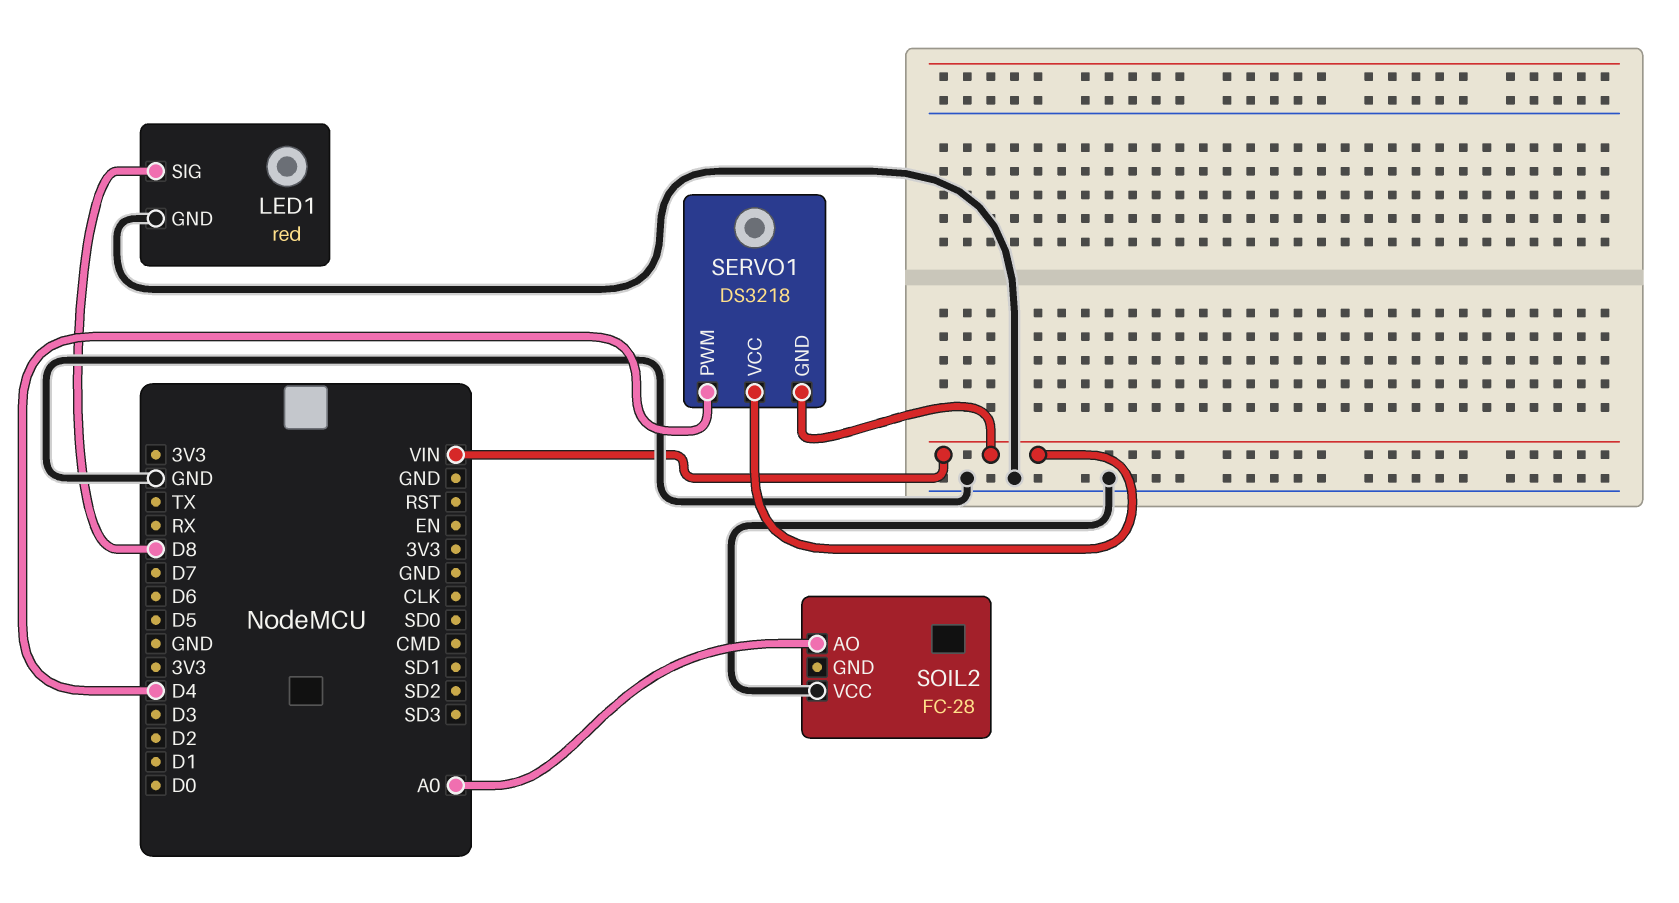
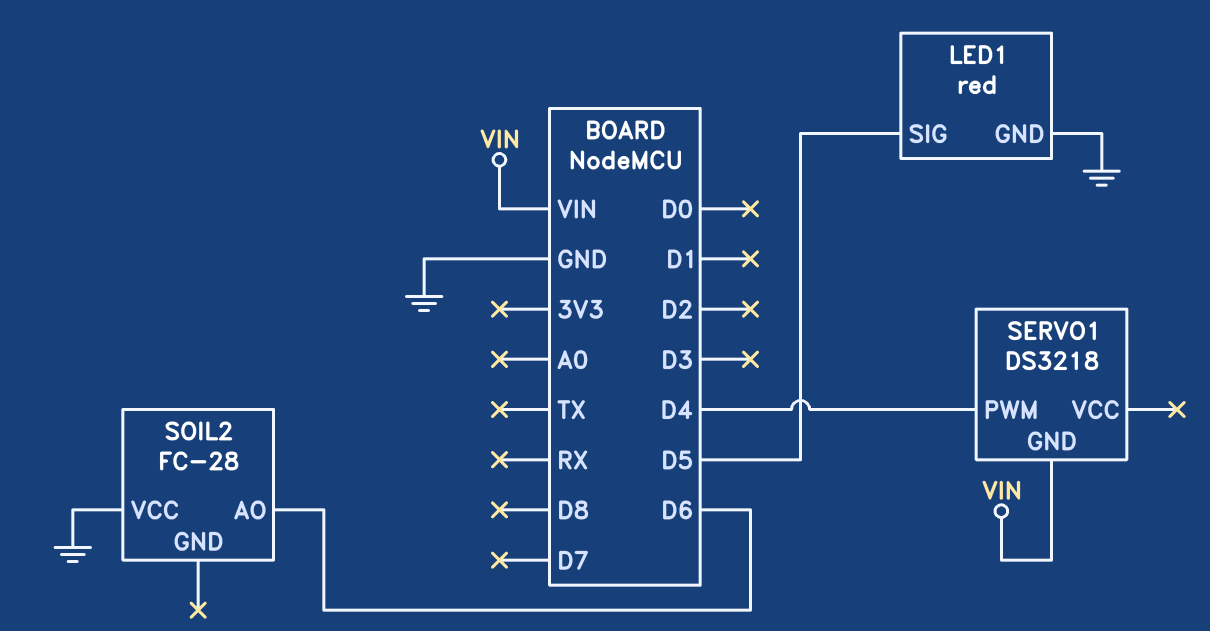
LED1 pin SIG: D8 -> D5
SERVO1 pin VCC: VIN -> none
SOIL2 pin AO: A0 -> D6

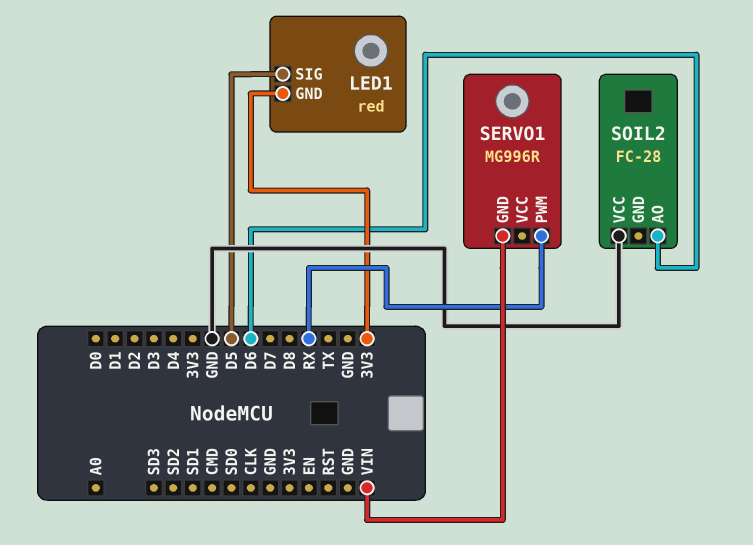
LED1 pin GND: GND -> 3V3
SERVO1: DS3218 -> MG996R
SERVO1 pin PWM: D4 -> RX

